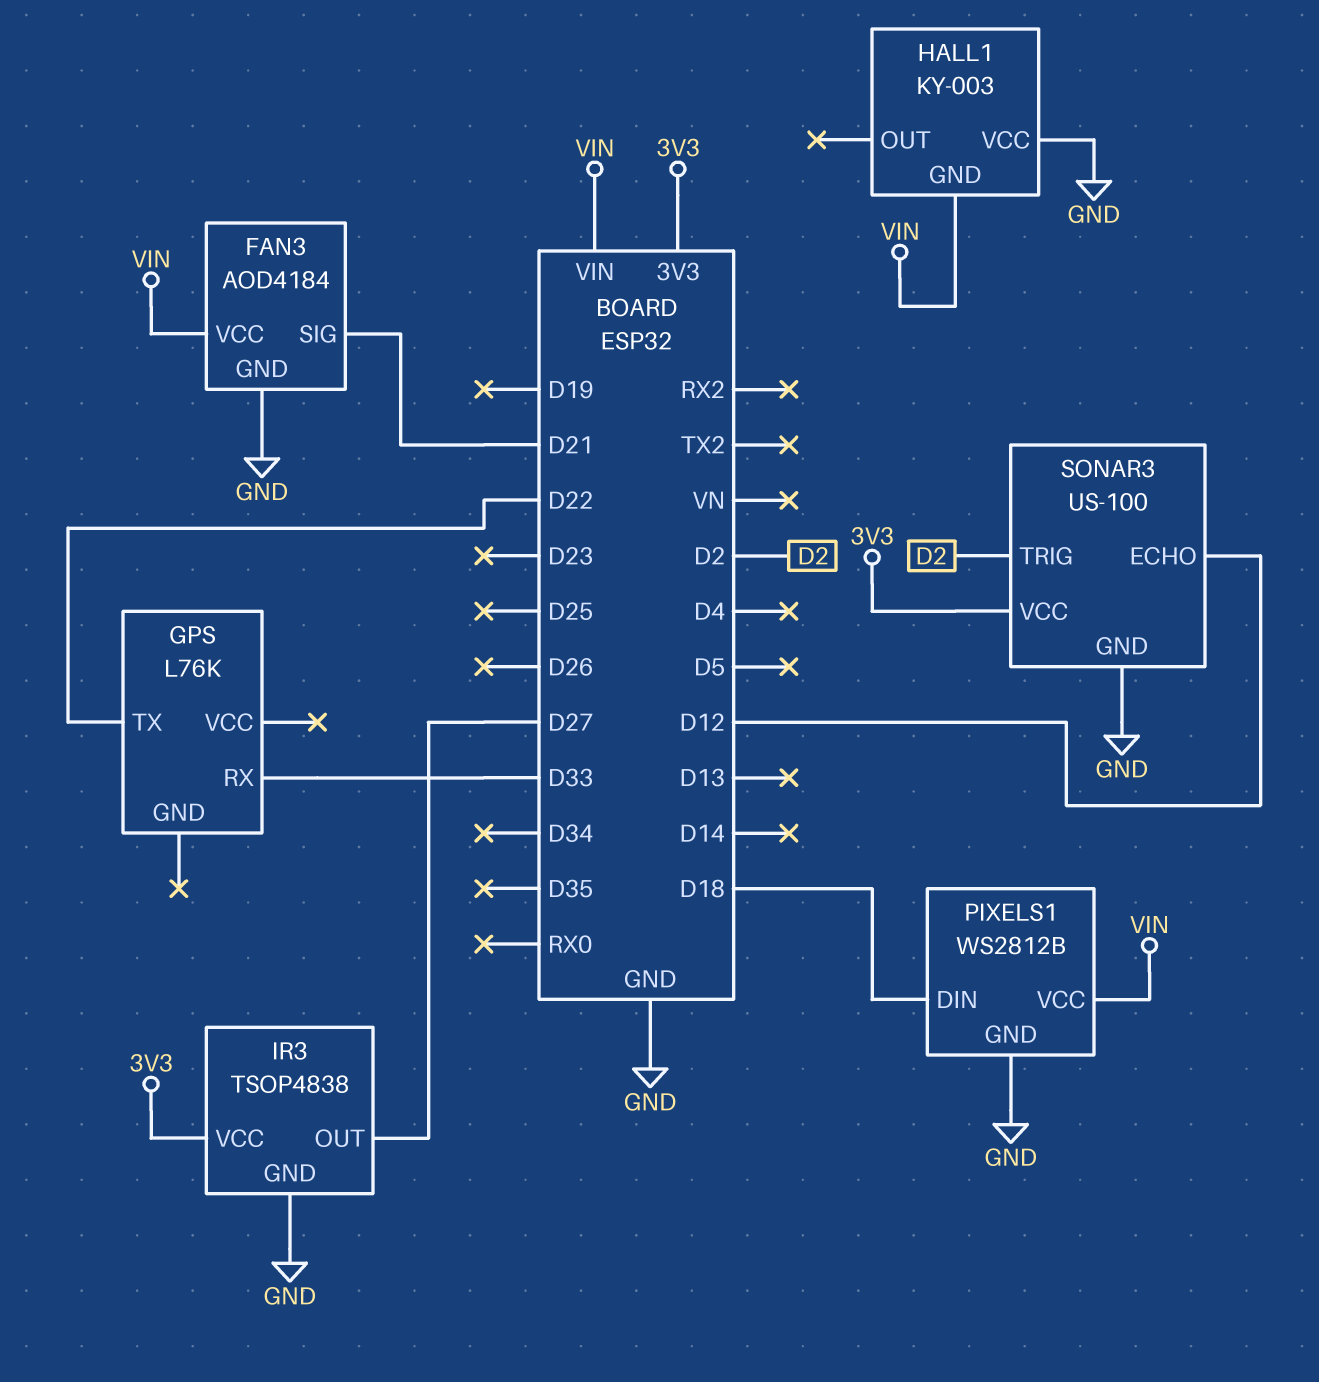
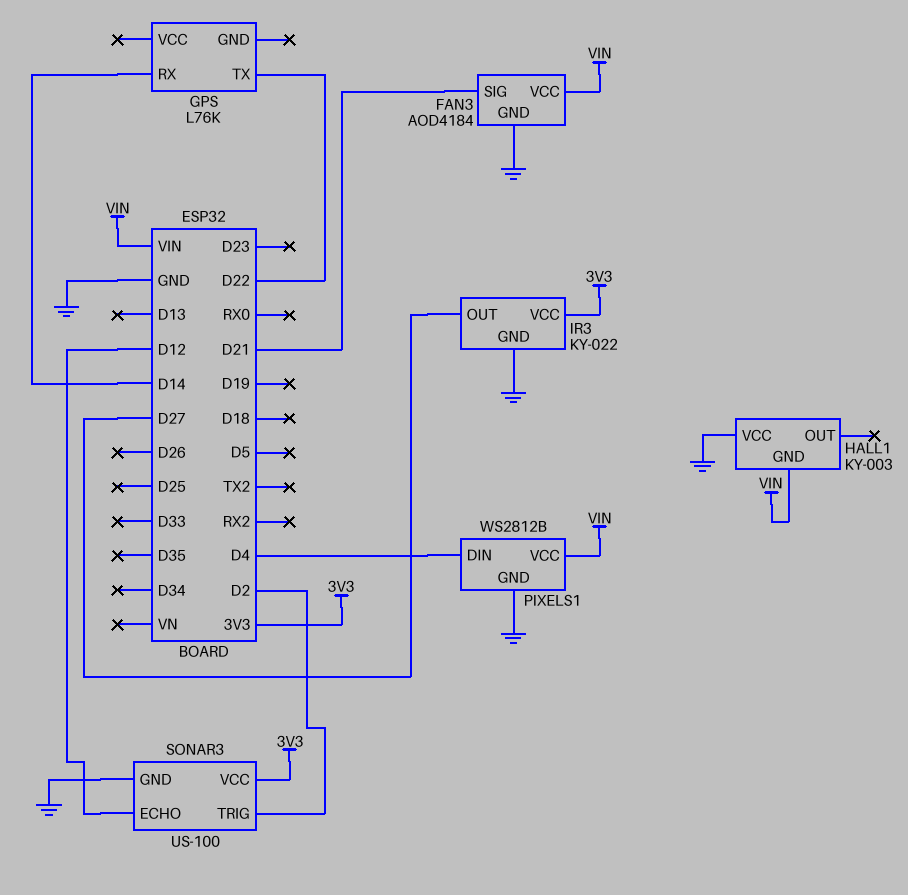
GPS pin RX: D33 -> D14
IR3: TSOP4838 -> KY-022
PIXELS1 pin DIN: D18 -> D4

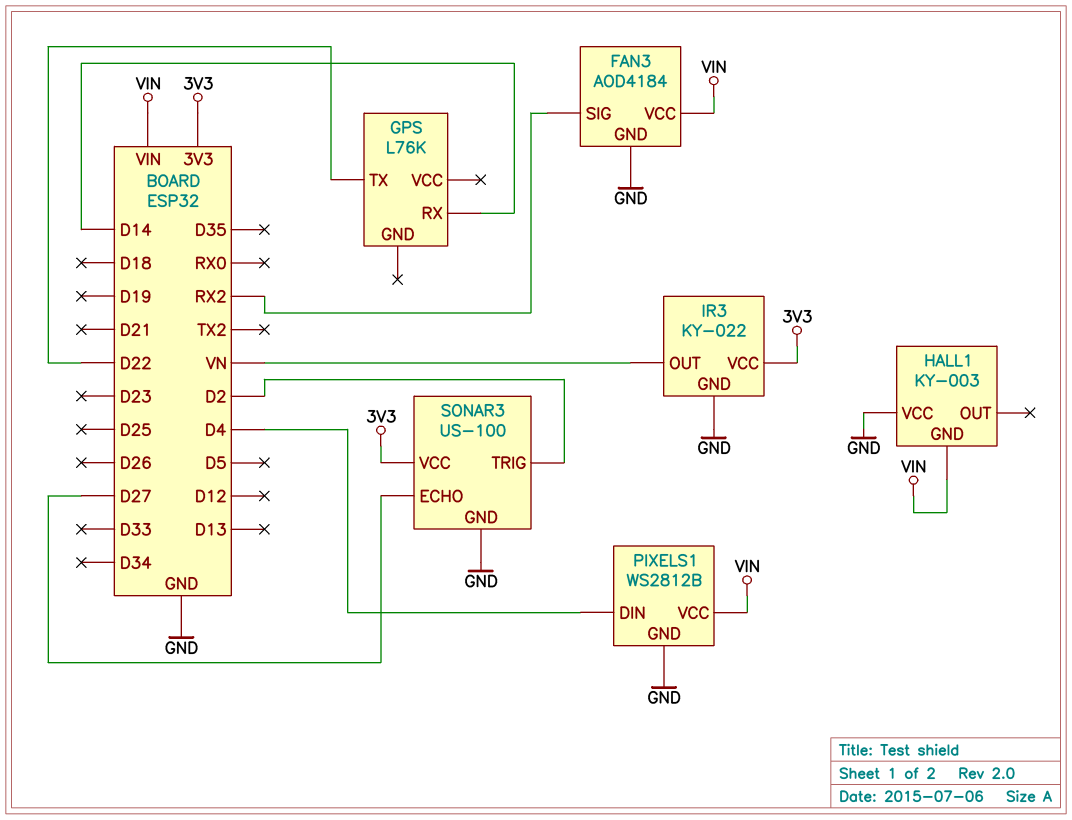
FAN3 pin SIG: D21 -> RX2
IR3 pin OUT: D27 -> VN
SONAR3 pin ECHO: D12 -> D27

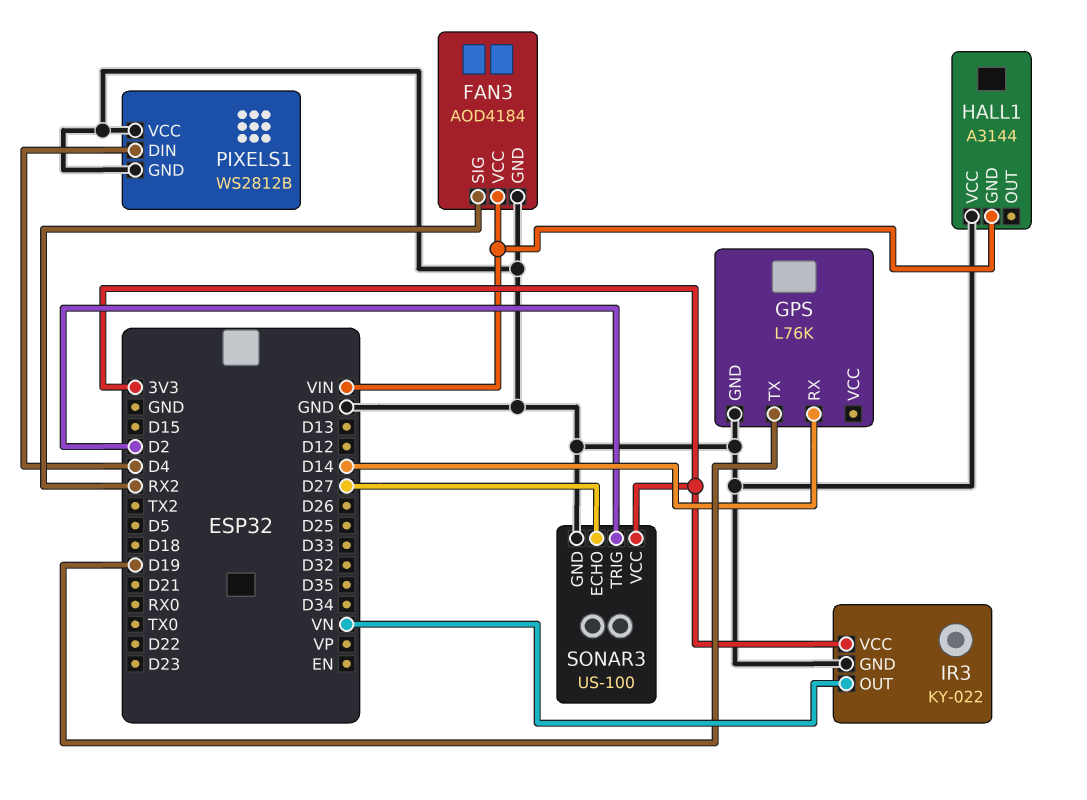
GPS pin GND: none -> GND
GPS pin TX: D22 -> D19
HALL1: KY-003 -> A3144
PIXELS1 pin VCC: VIN -> GND

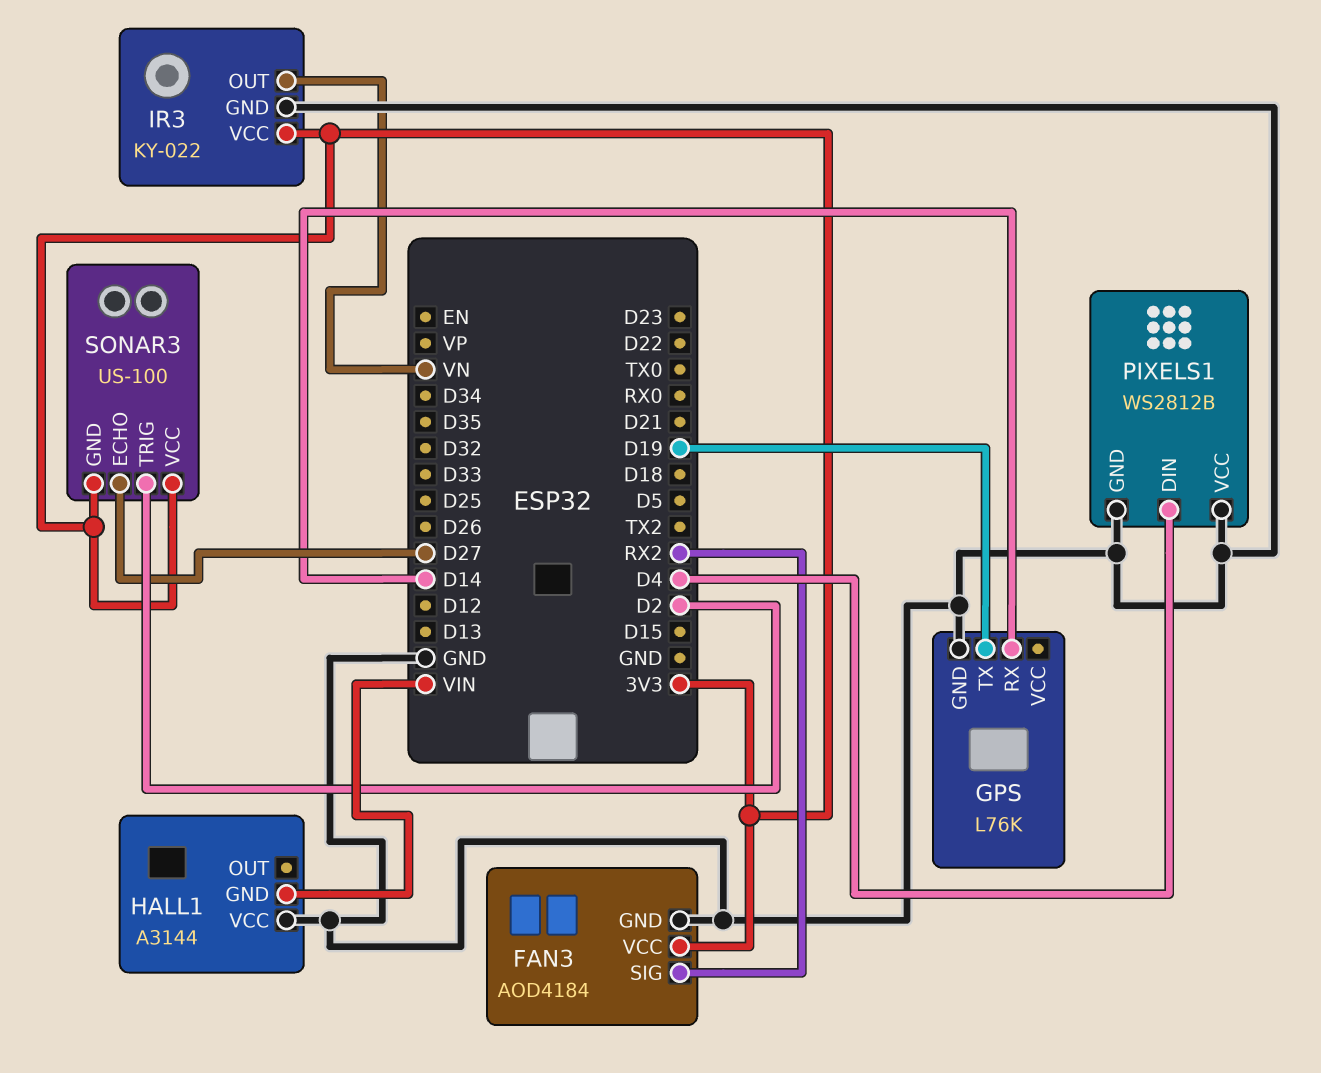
FAN3 pin VCC: VIN -> 3V3
SONAR3 pin GND: GND -> 3V3

